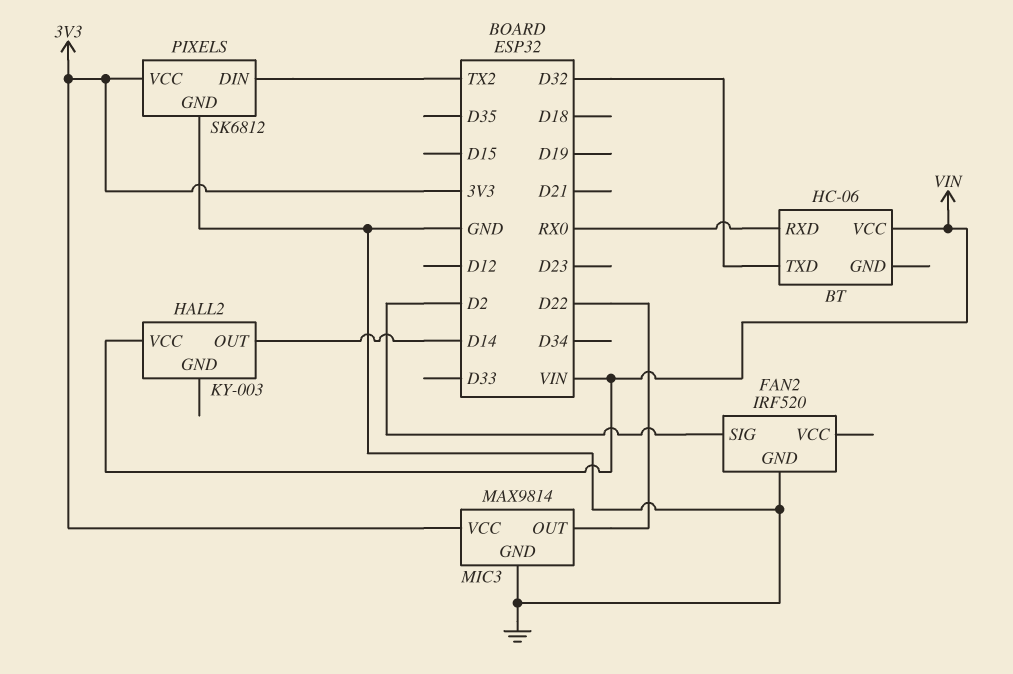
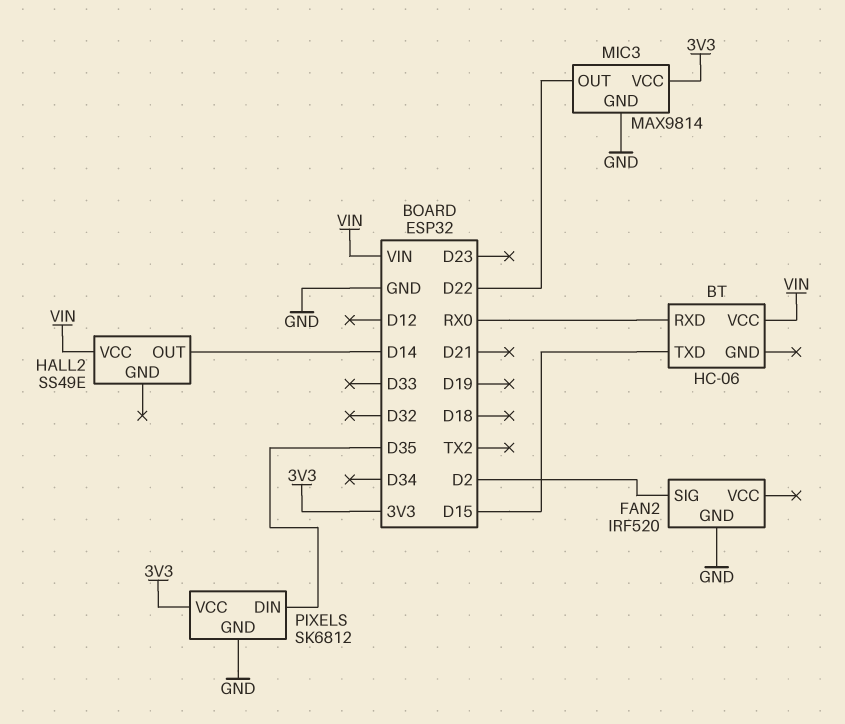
BT pin TXD: D32 -> D15
HALL2: KY-003 -> SS49E
PIXELS pin DIN: TX2 -> D35

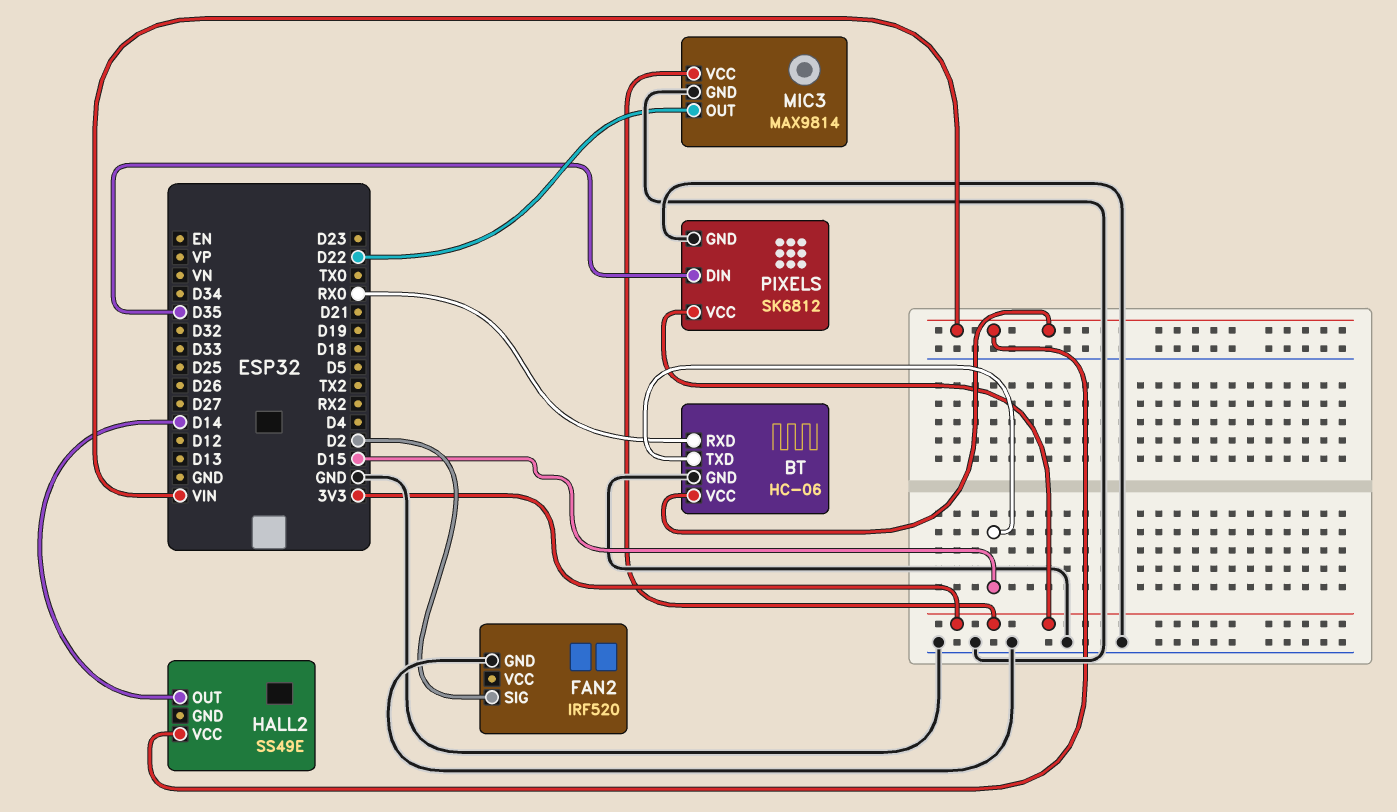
BT pin GND: none -> GND

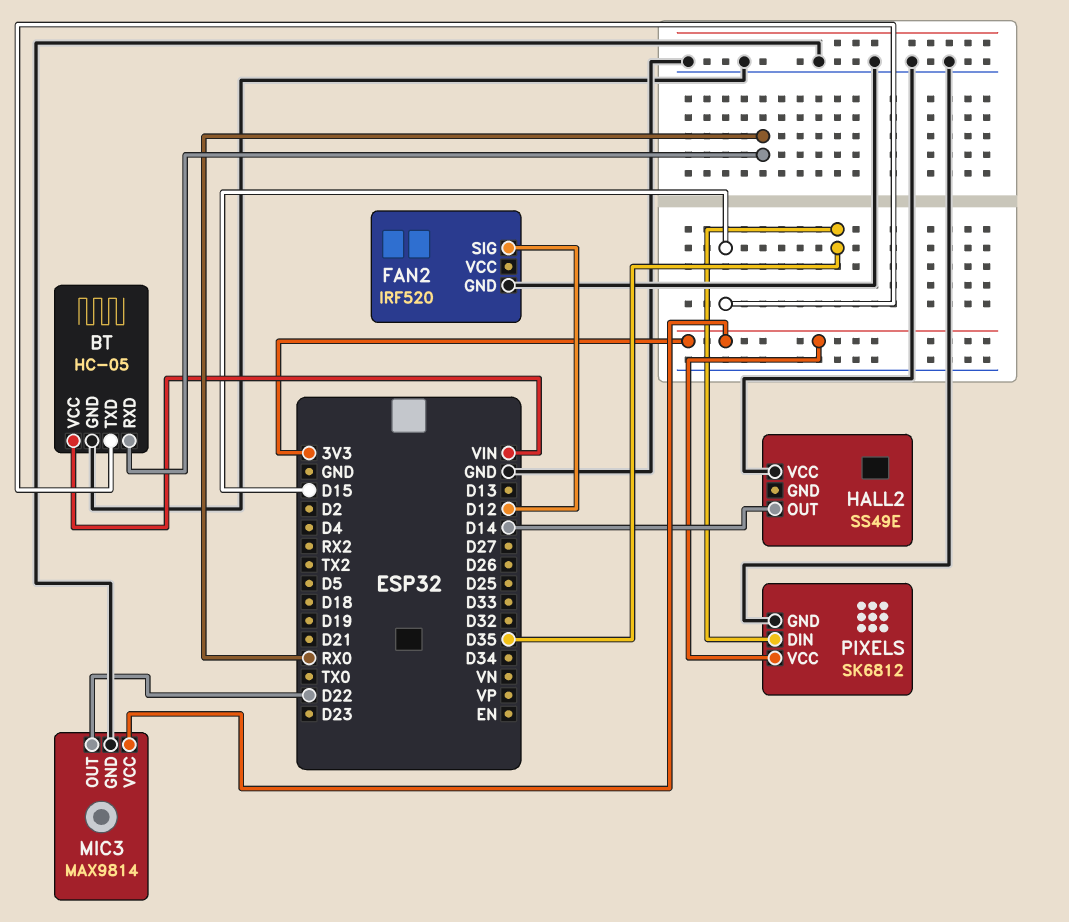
BT: HC-06 -> HC-05
FAN2 pin SIG: D2 -> D12
HALL2 pin VCC: VIN -> GND

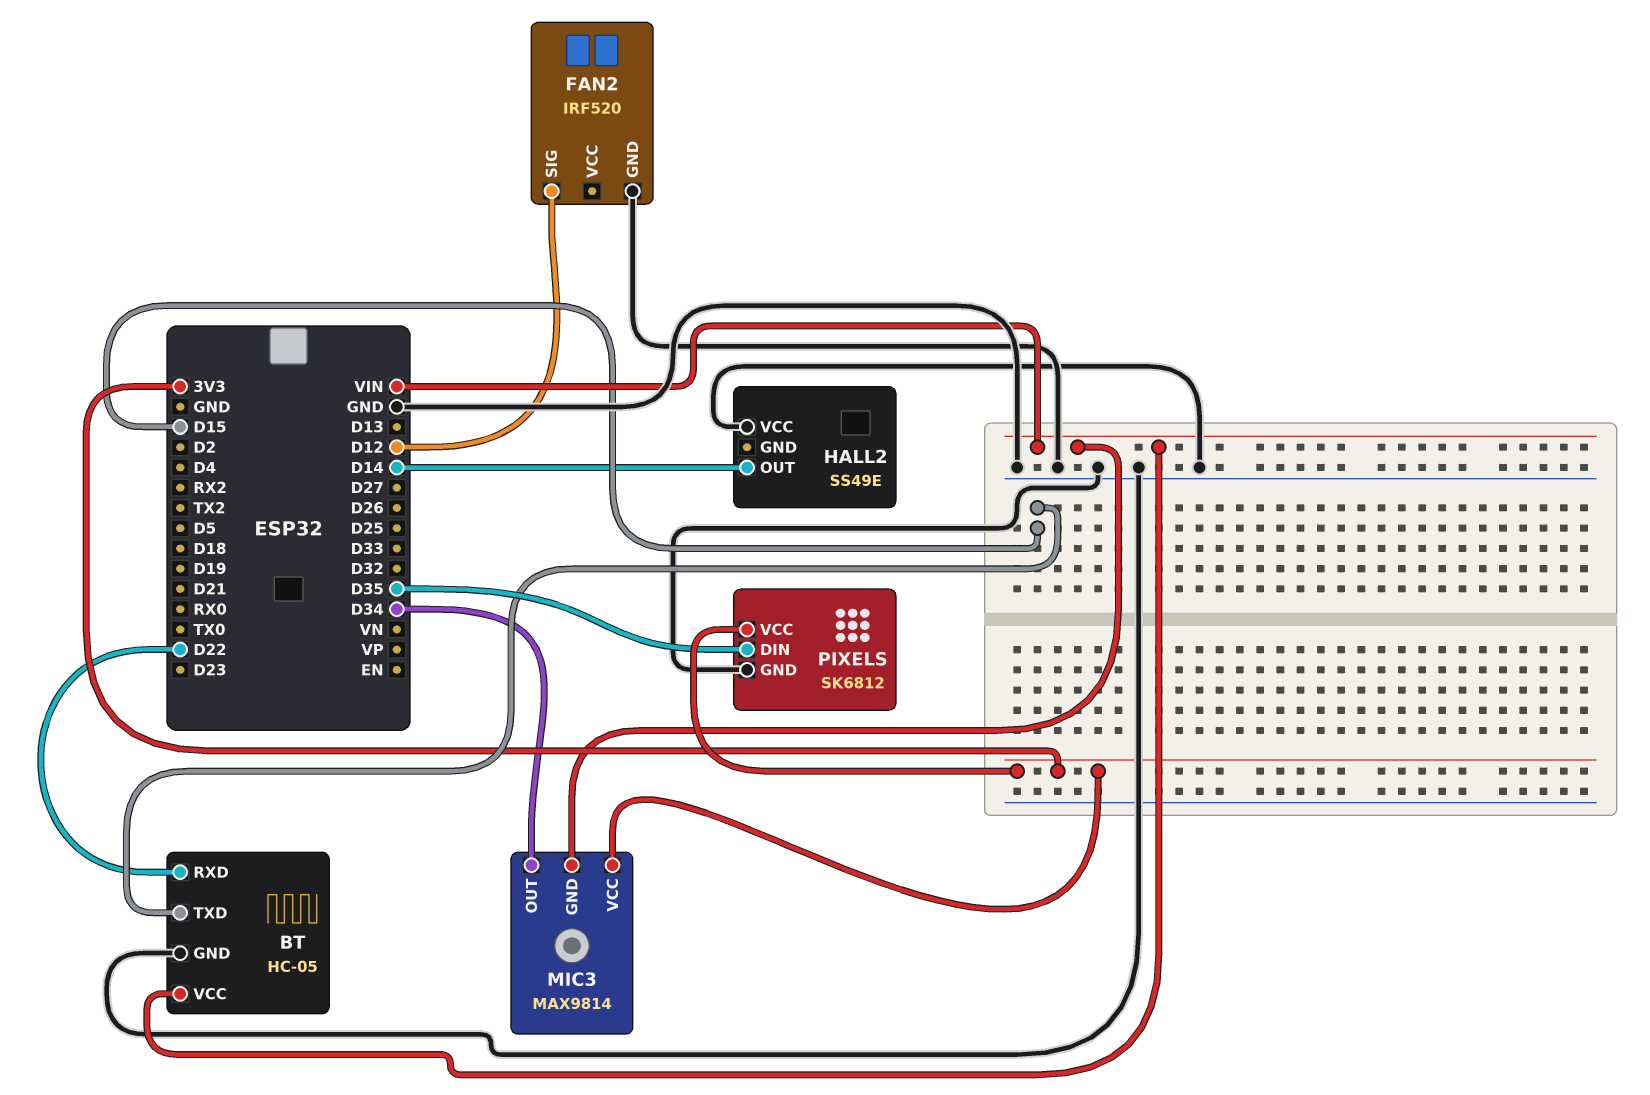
BT pin RXD: RX0 -> D22
MIC3 pin GND: GND -> VIN
MIC3 pin OUT: D22 -> D34

